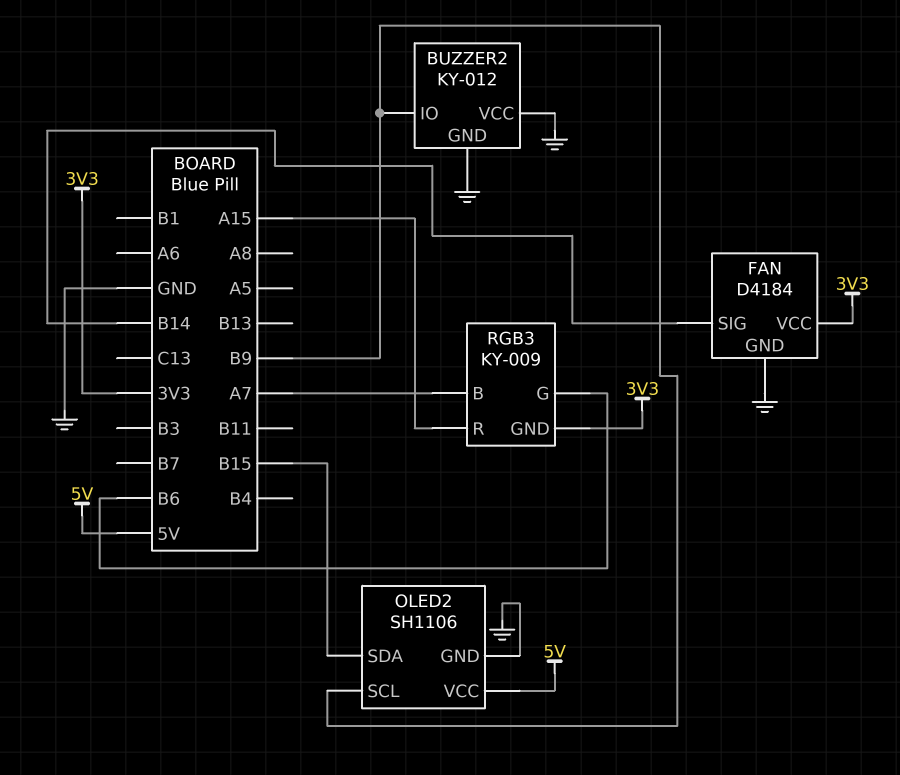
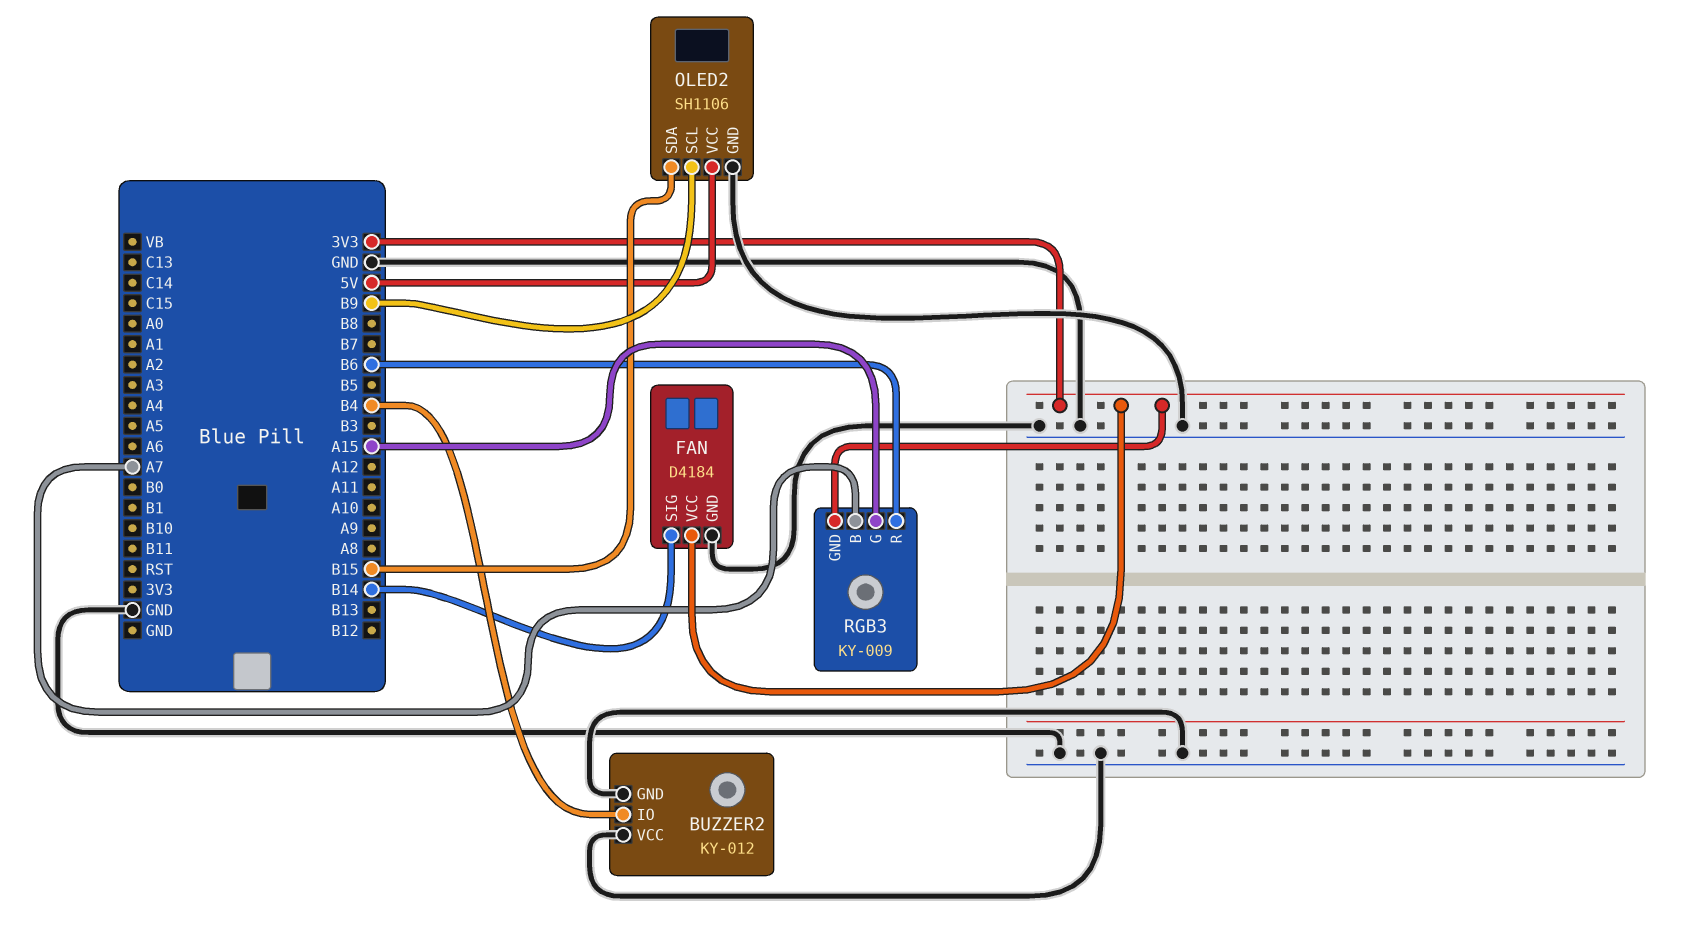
BUZZER2 pin IO: B9 -> B4
RGB3 pin G: B6 -> A15
RGB3 pin R: A15 -> B6

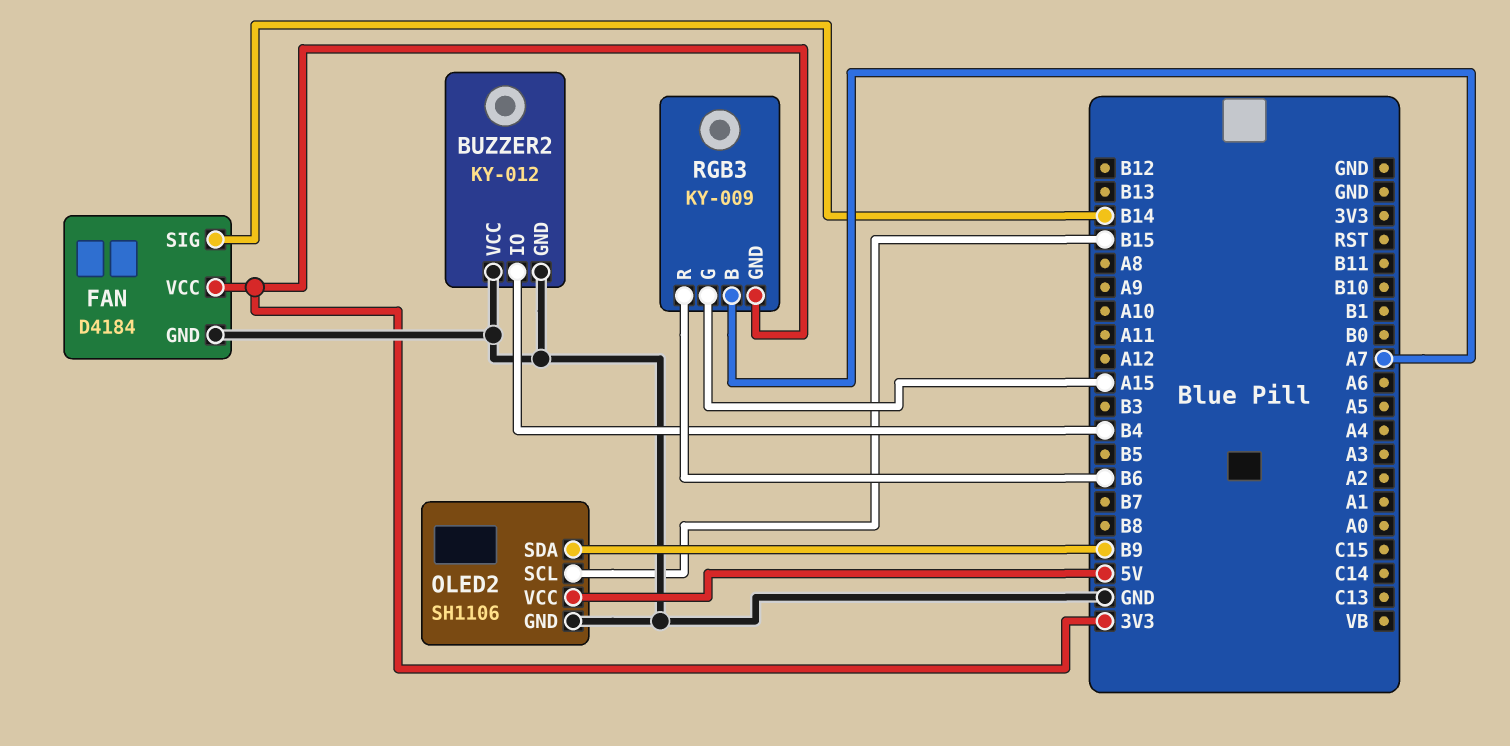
OLED2 pin SCL: B9 -> B15
OLED2 pin SDA: B15 -> B9

